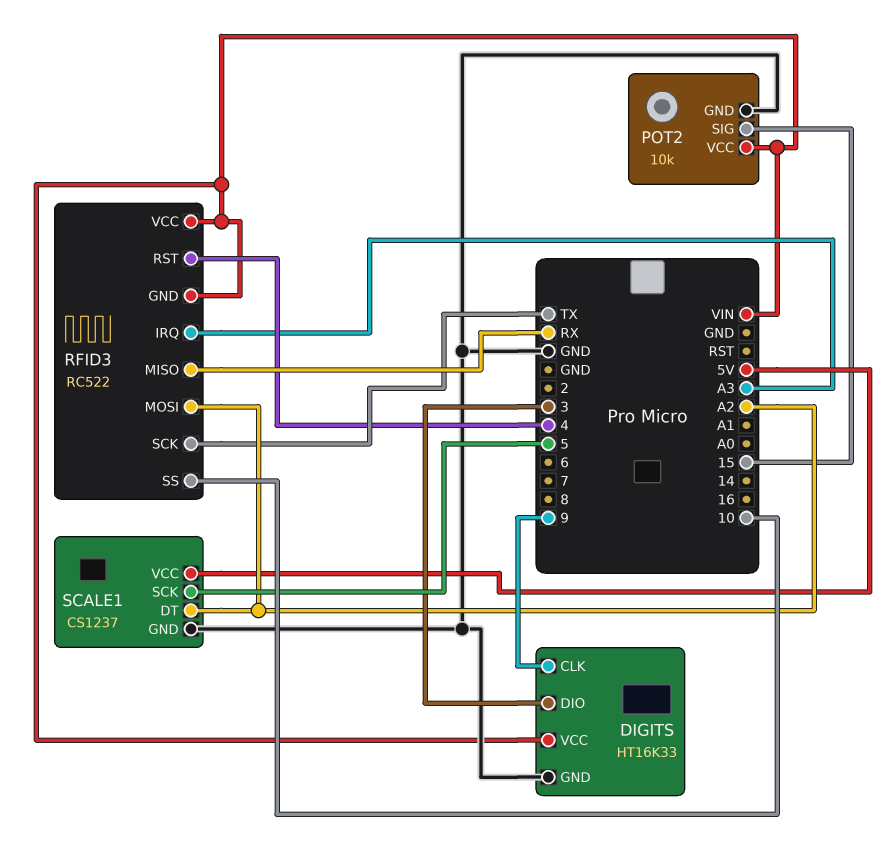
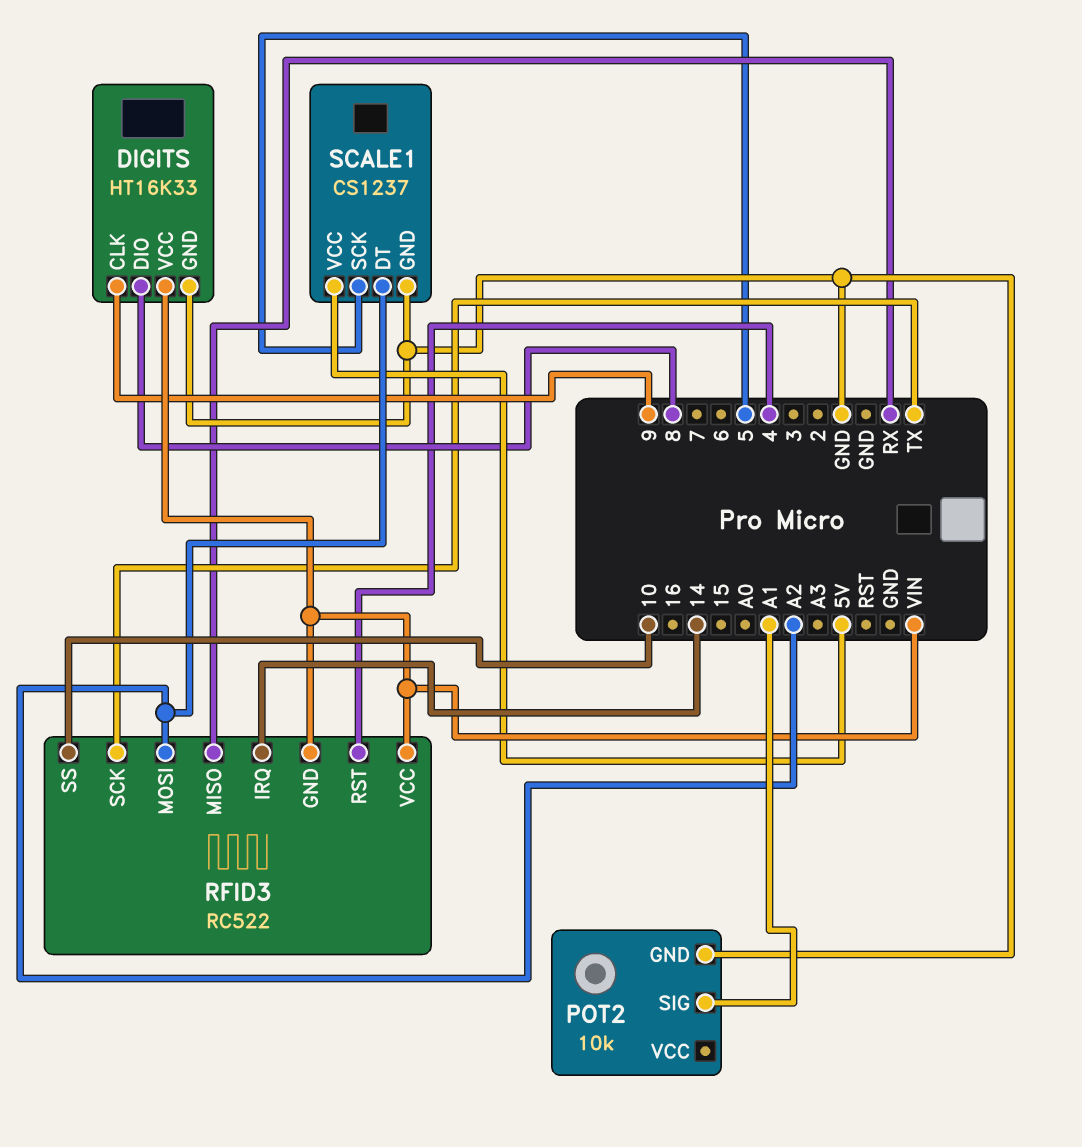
DIGITS pin DIO: 3 -> 8
POT2 pin SIG: 15 -> A1
POT2 pin VCC: VIN -> none
RFID3 pin IRQ: A3 -> 14

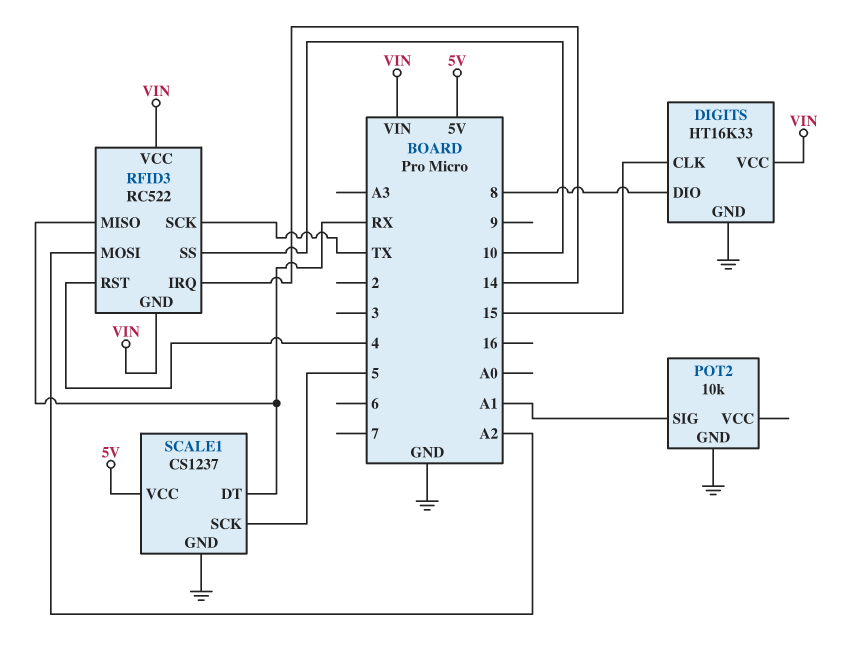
DIGITS pin CLK: 9 -> 15
SCALE1 pin DT: A2 -> RX

